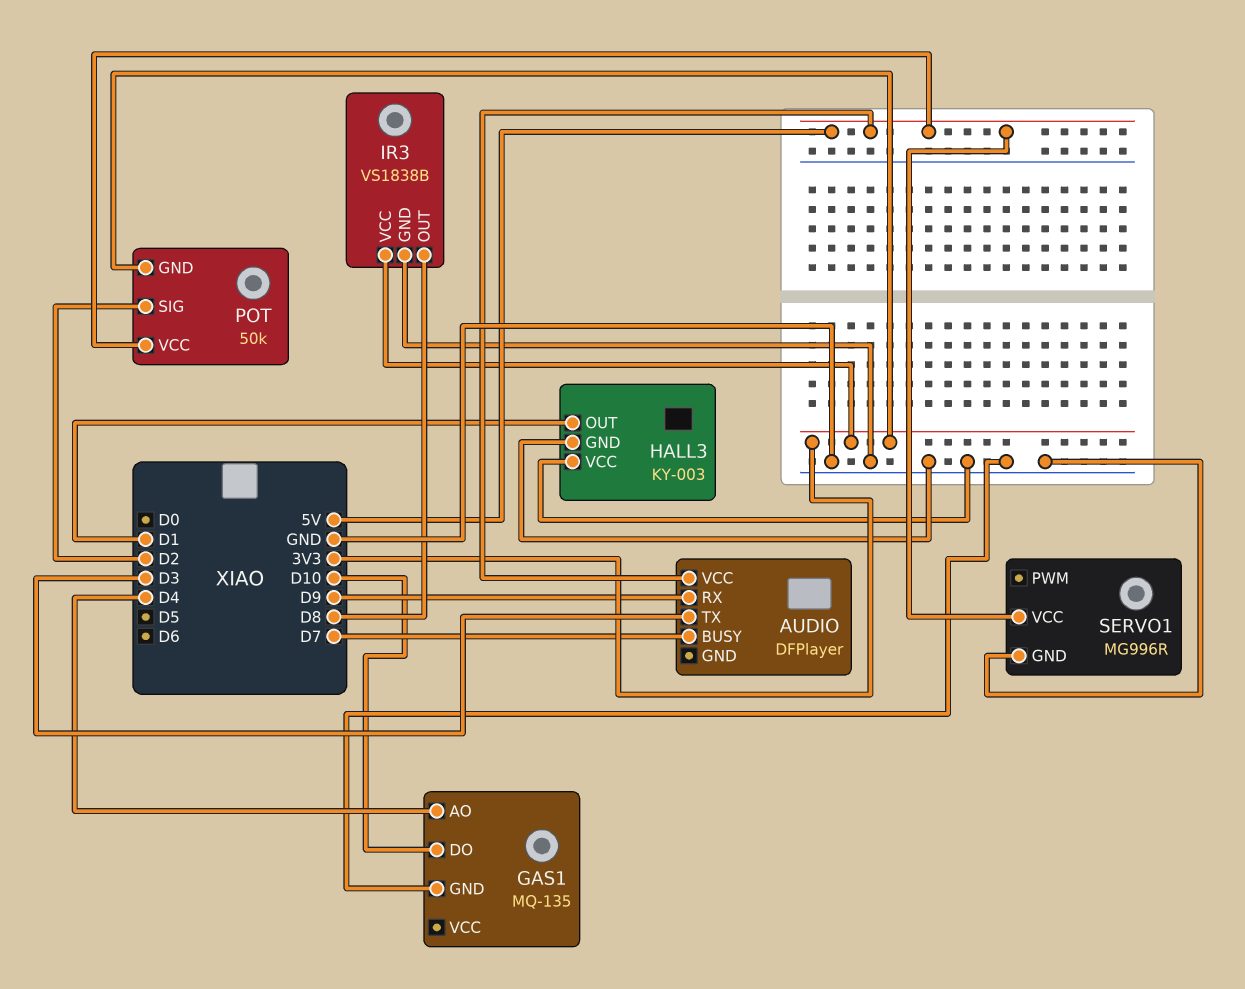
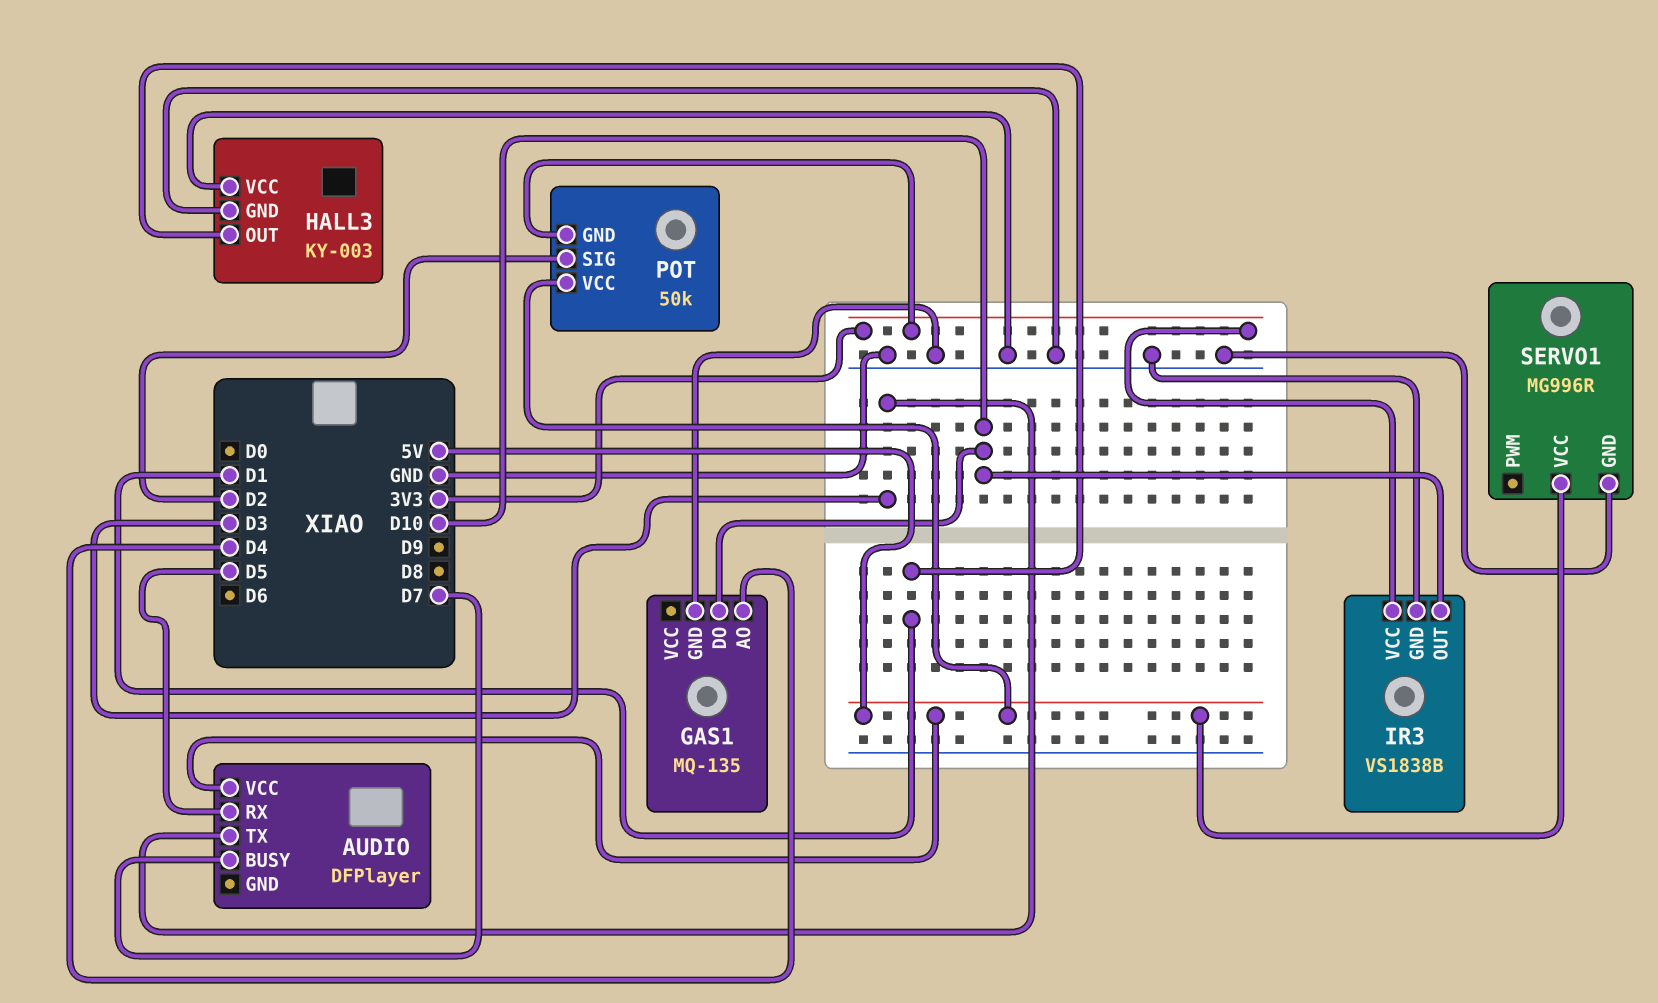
AUDIO pin RX: D9 -> D5
IR3 pin OUT: D8 -> D10

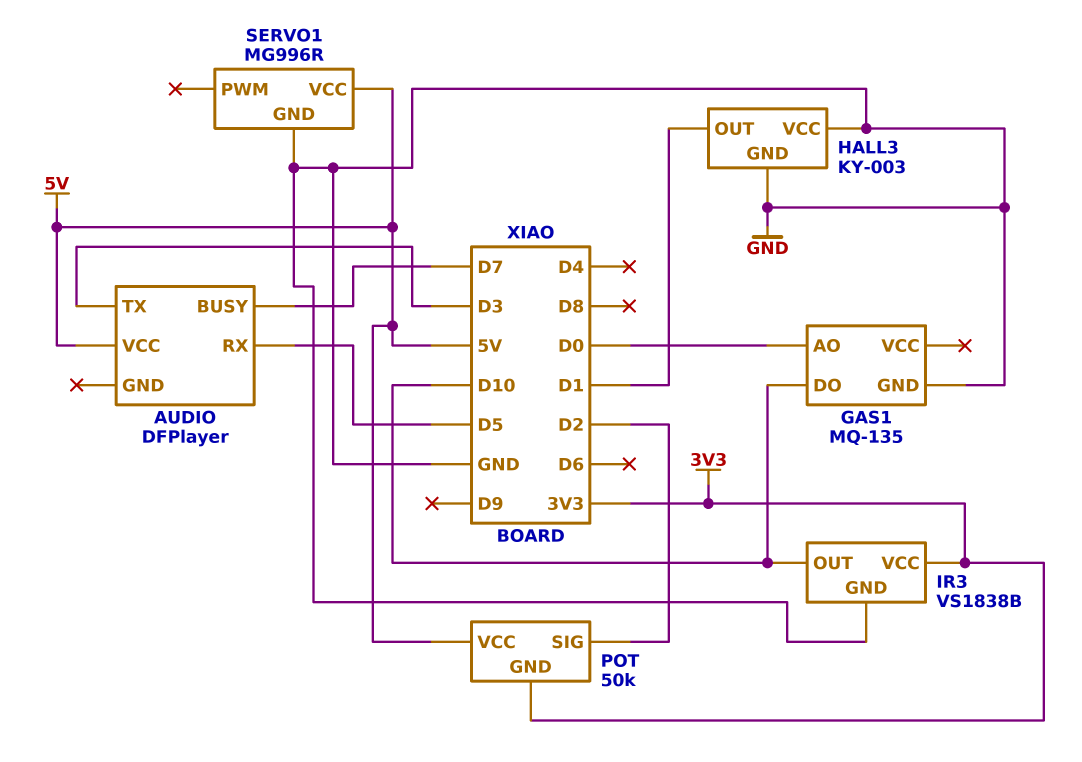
GAS1 pin AO: D4 -> D0

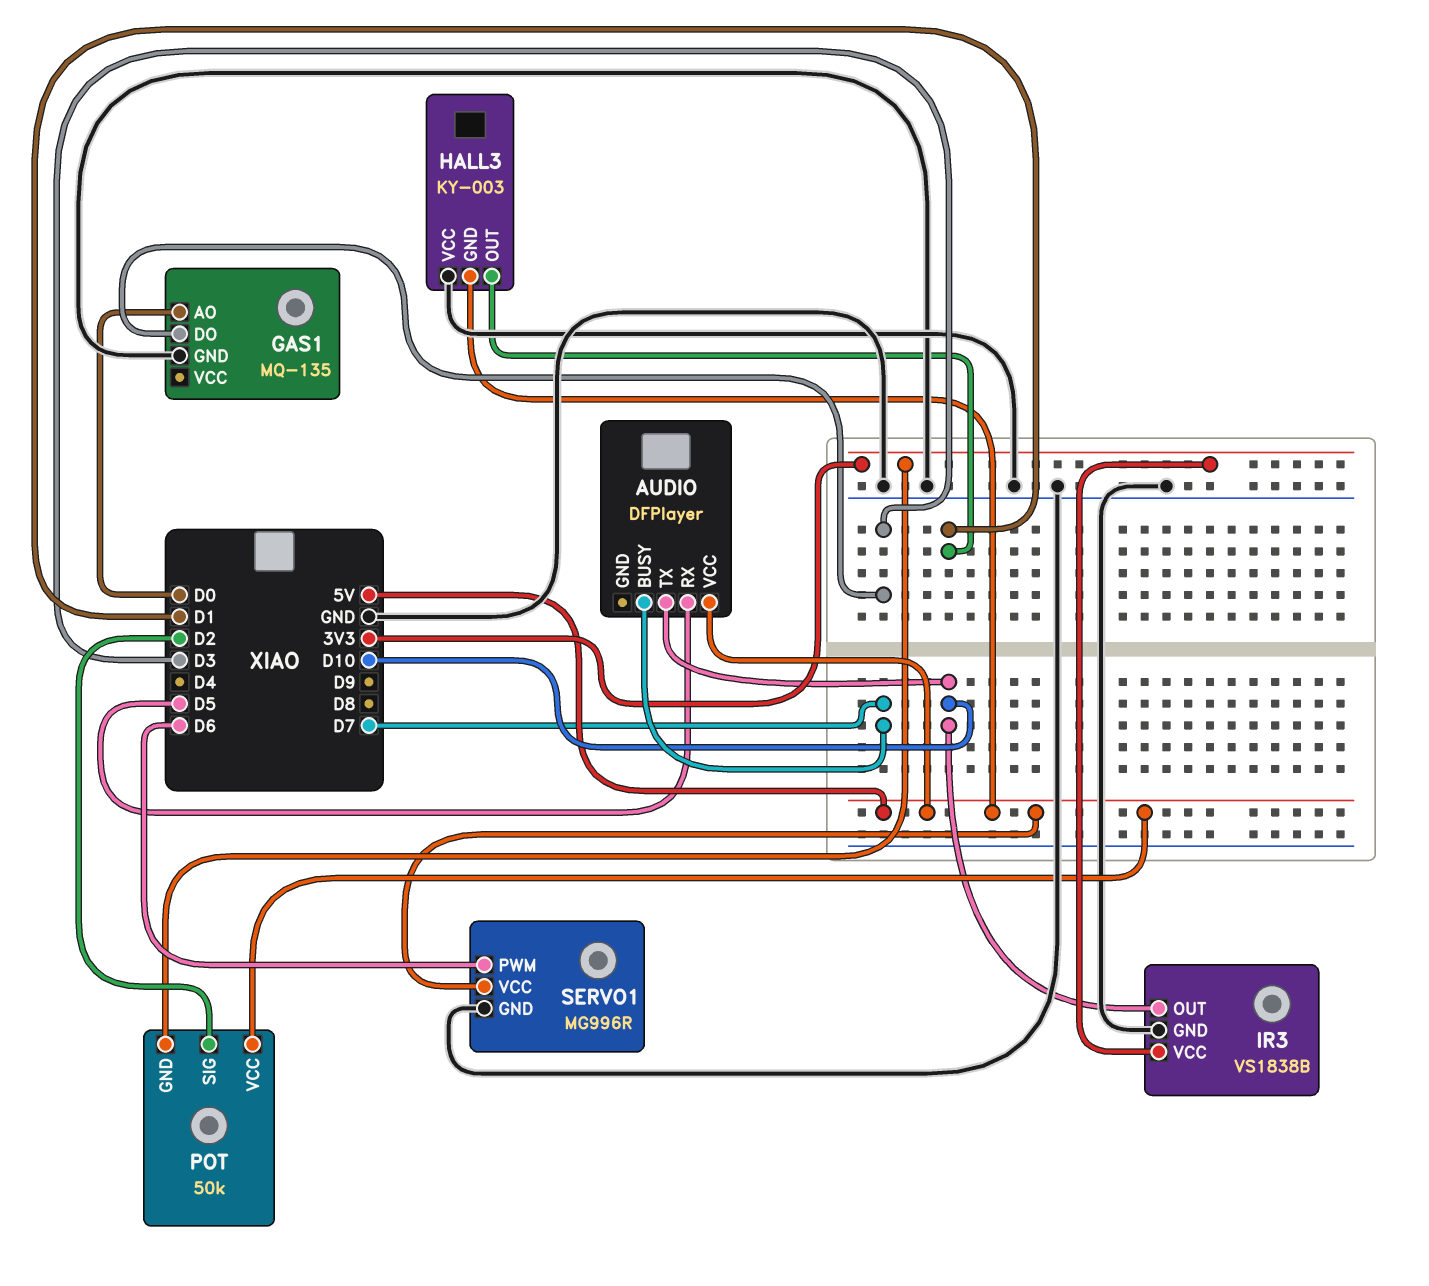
AUDIO pin TX: D3 -> D10
GAS1 pin DO: D10 -> D3
HALL3 pin GND: GND -> 5V
SERVO1 pin PWM: none -> D6

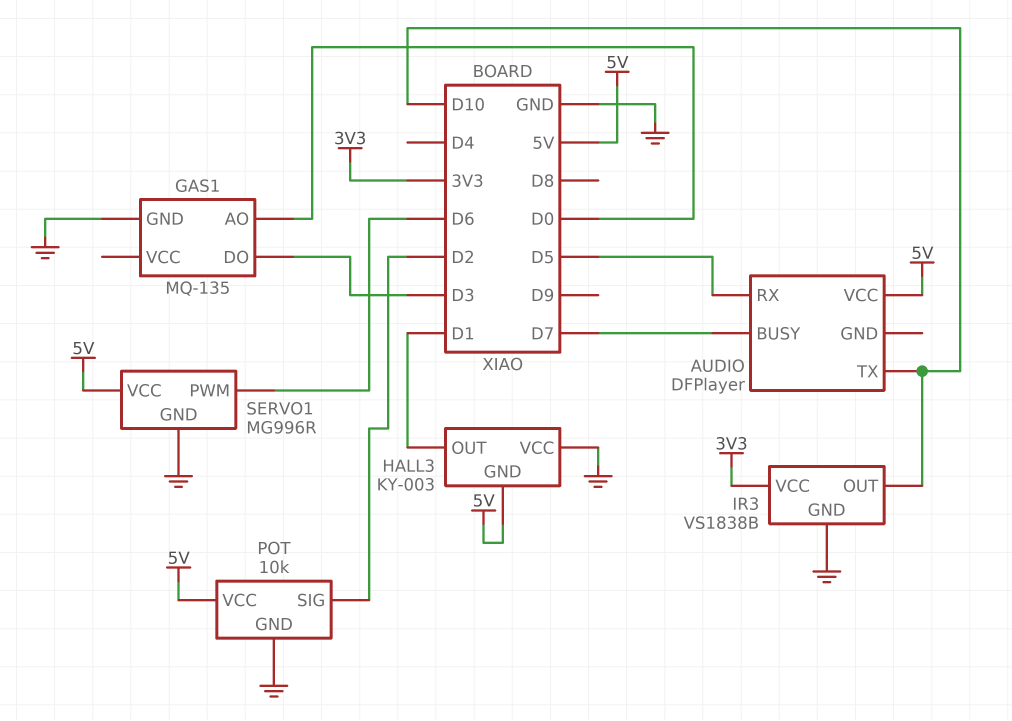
POT: 50k -> 10k
POT pin GND: 3V3 -> GND

